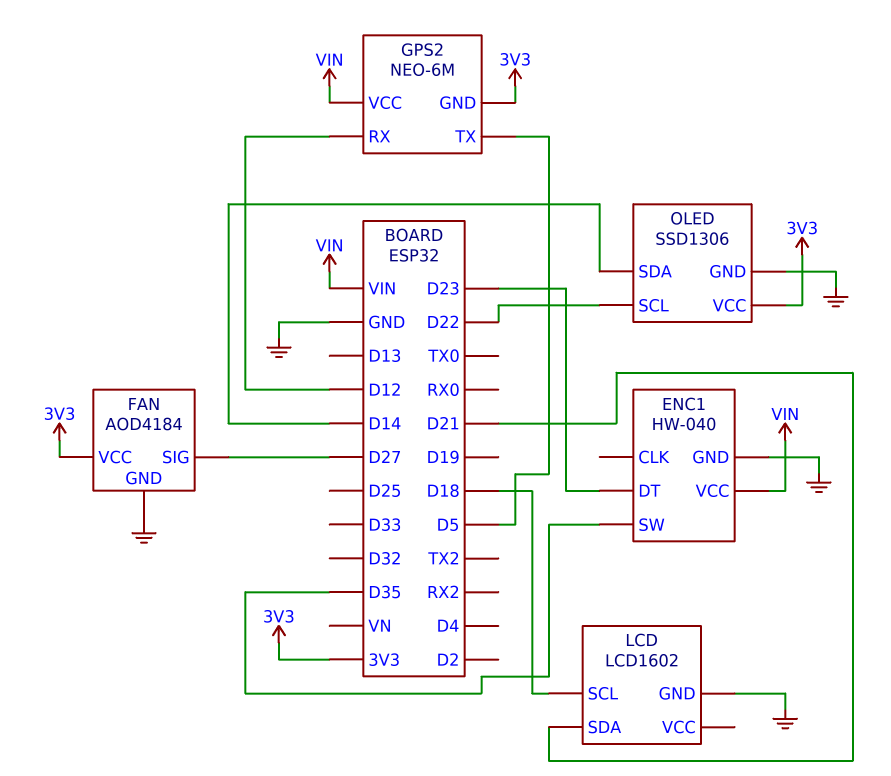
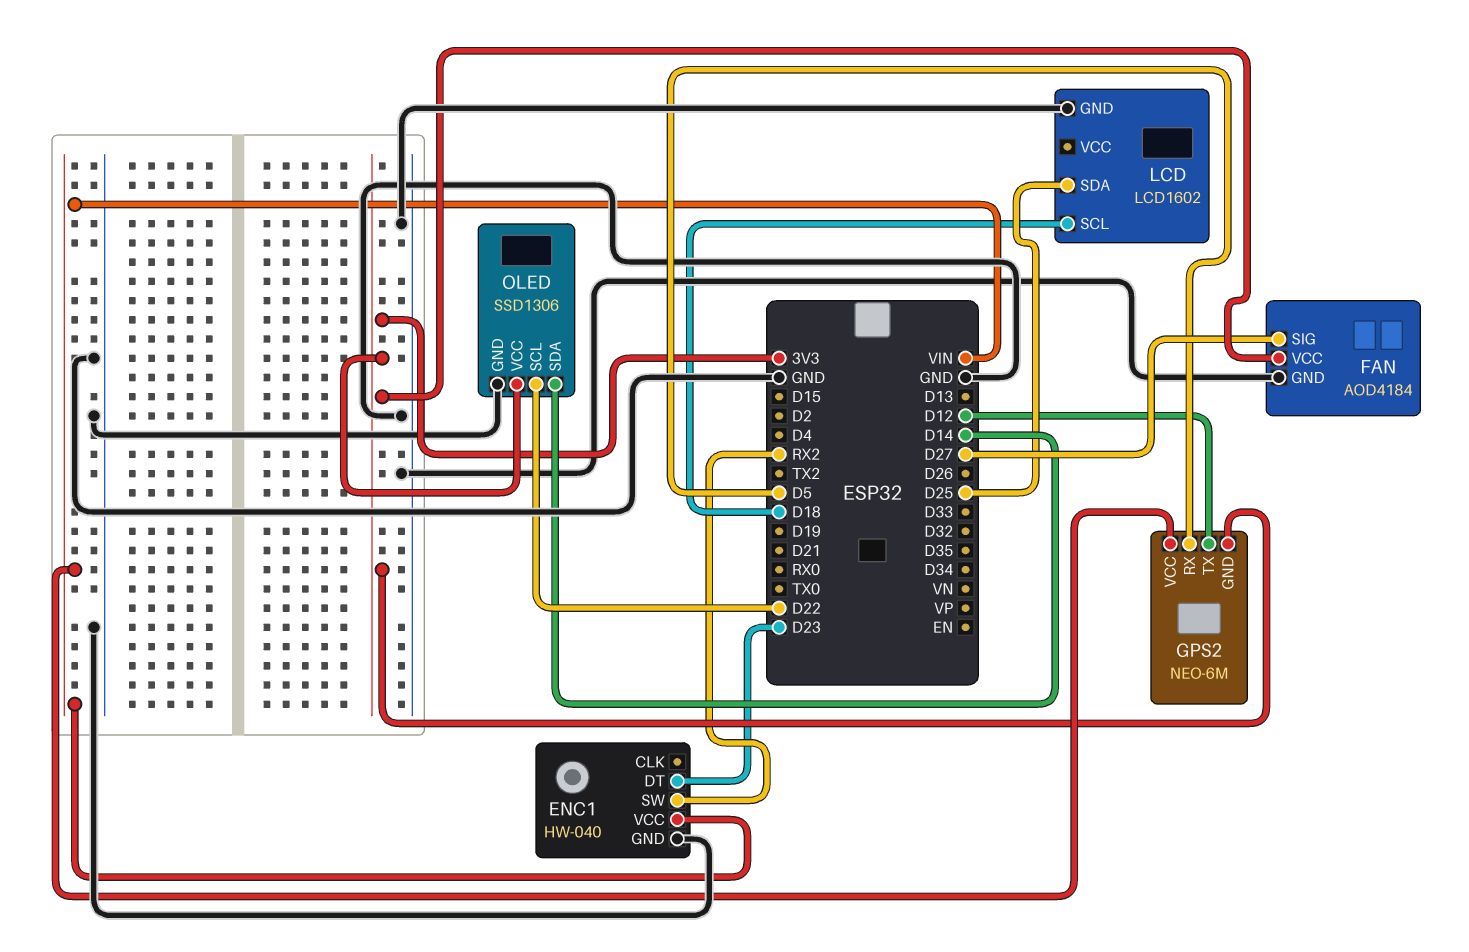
ENC1 pin SW: D35 -> RX2
GPS2 pin RX: D12 -> D5
GPS2 pin TX: D5 -> D12
LCD pin SDA: D21 -> D25

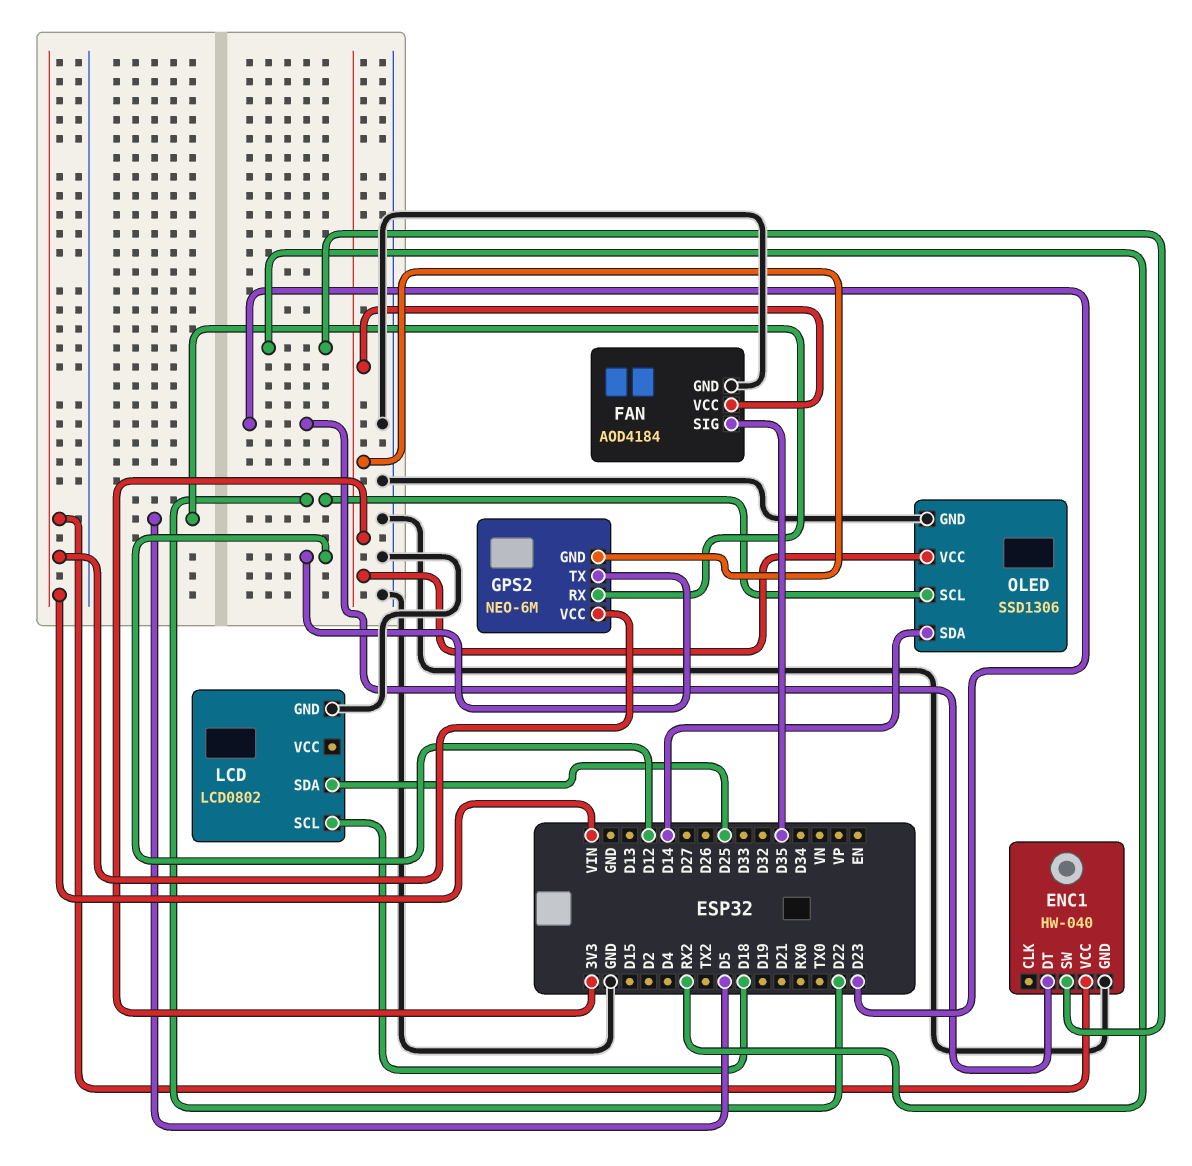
FAN pin SIG: D27 -> D35
LCD: LCD1602 -> LCD0802

